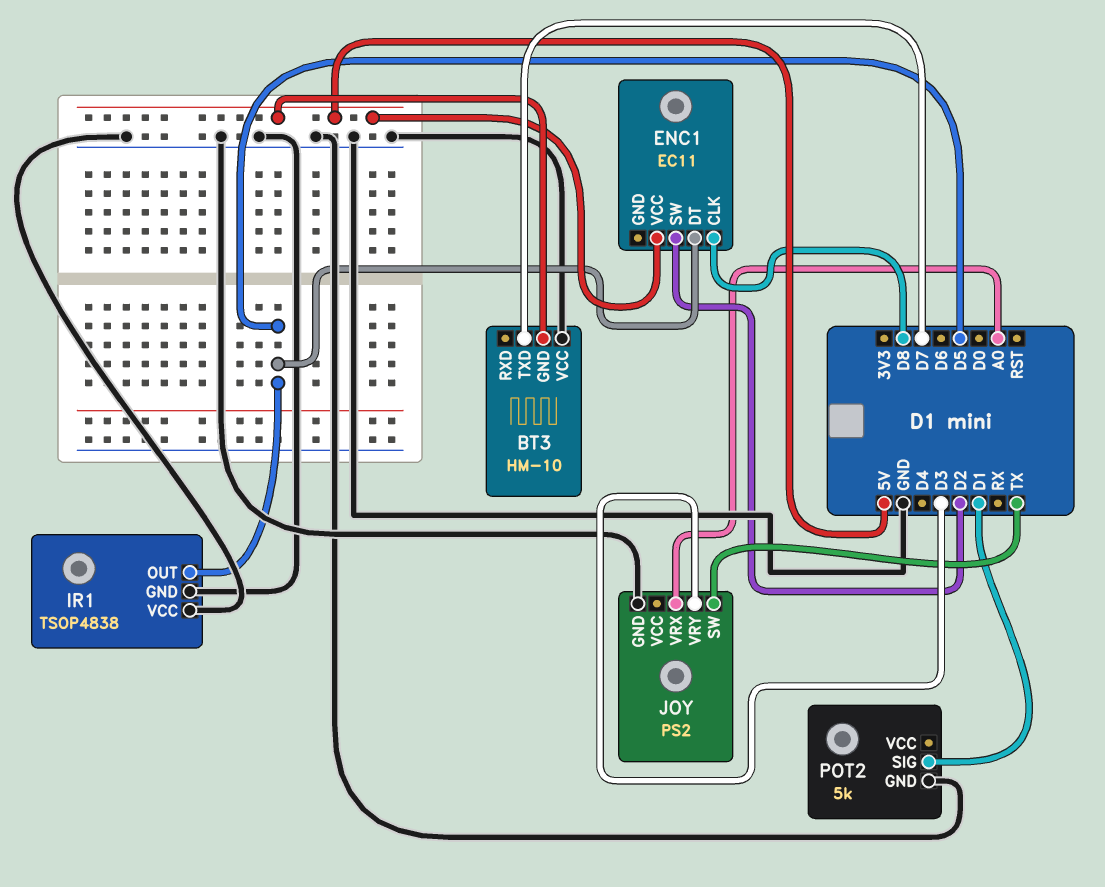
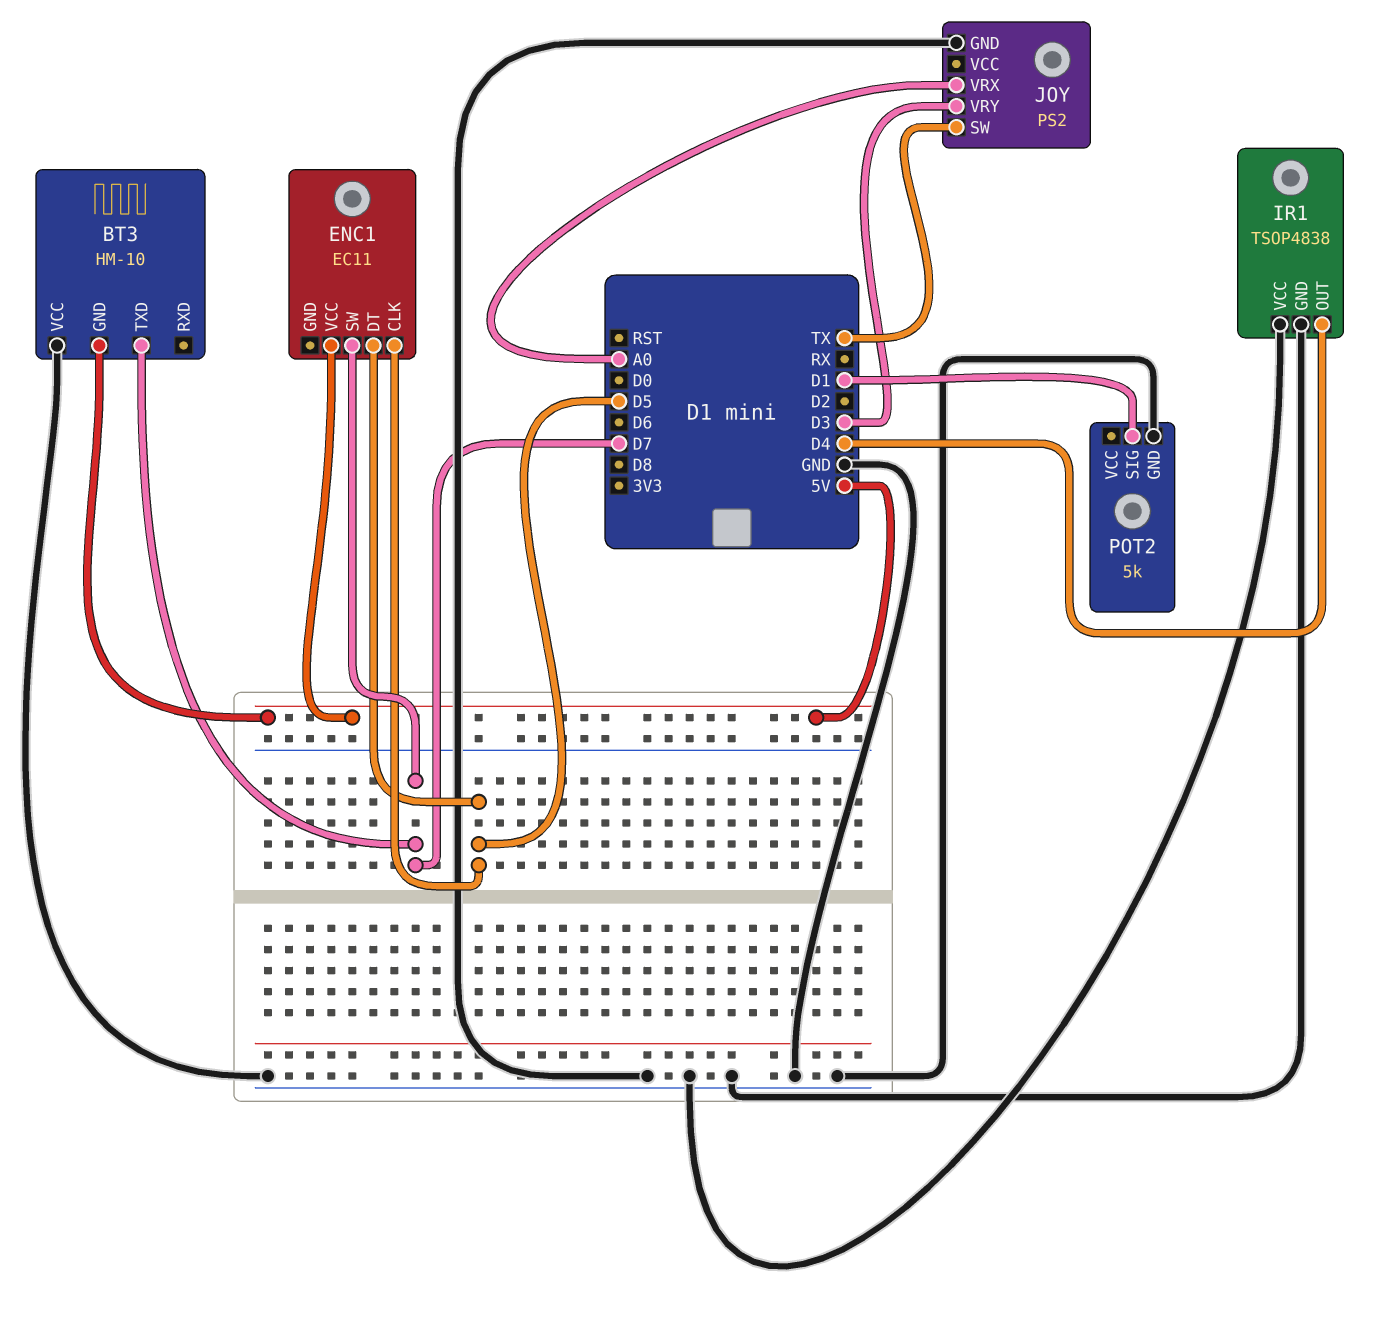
ENC1 pin CLK: D8 -> D5
ENC1 pin SW: D2 -> D7
IR1 pin OUT: D5 -> D4

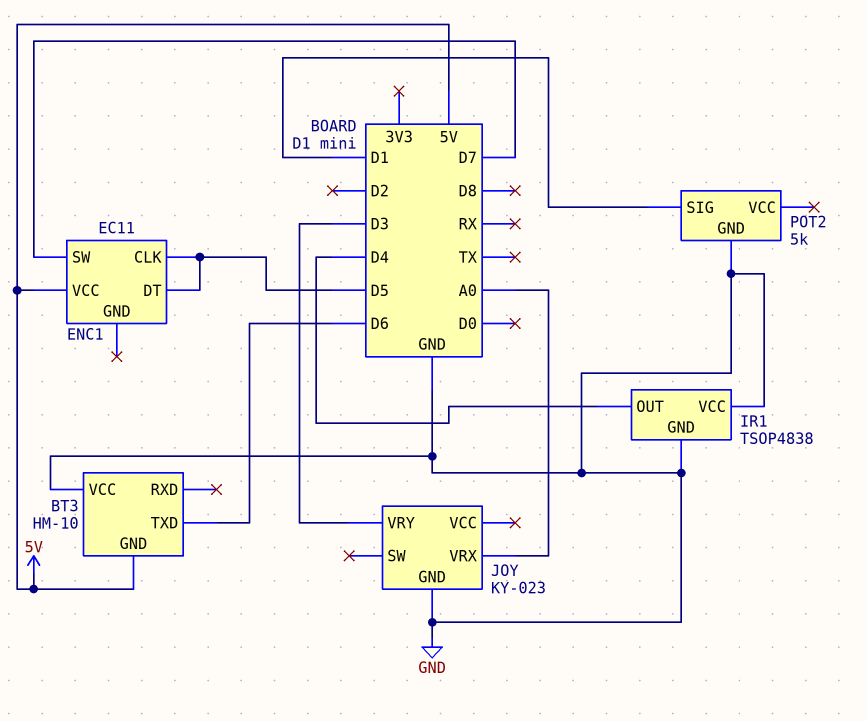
BT3 pin TXD: D7 -> D6
JOY: PS2 -> KY-023
JOY pin SW: TX -> none

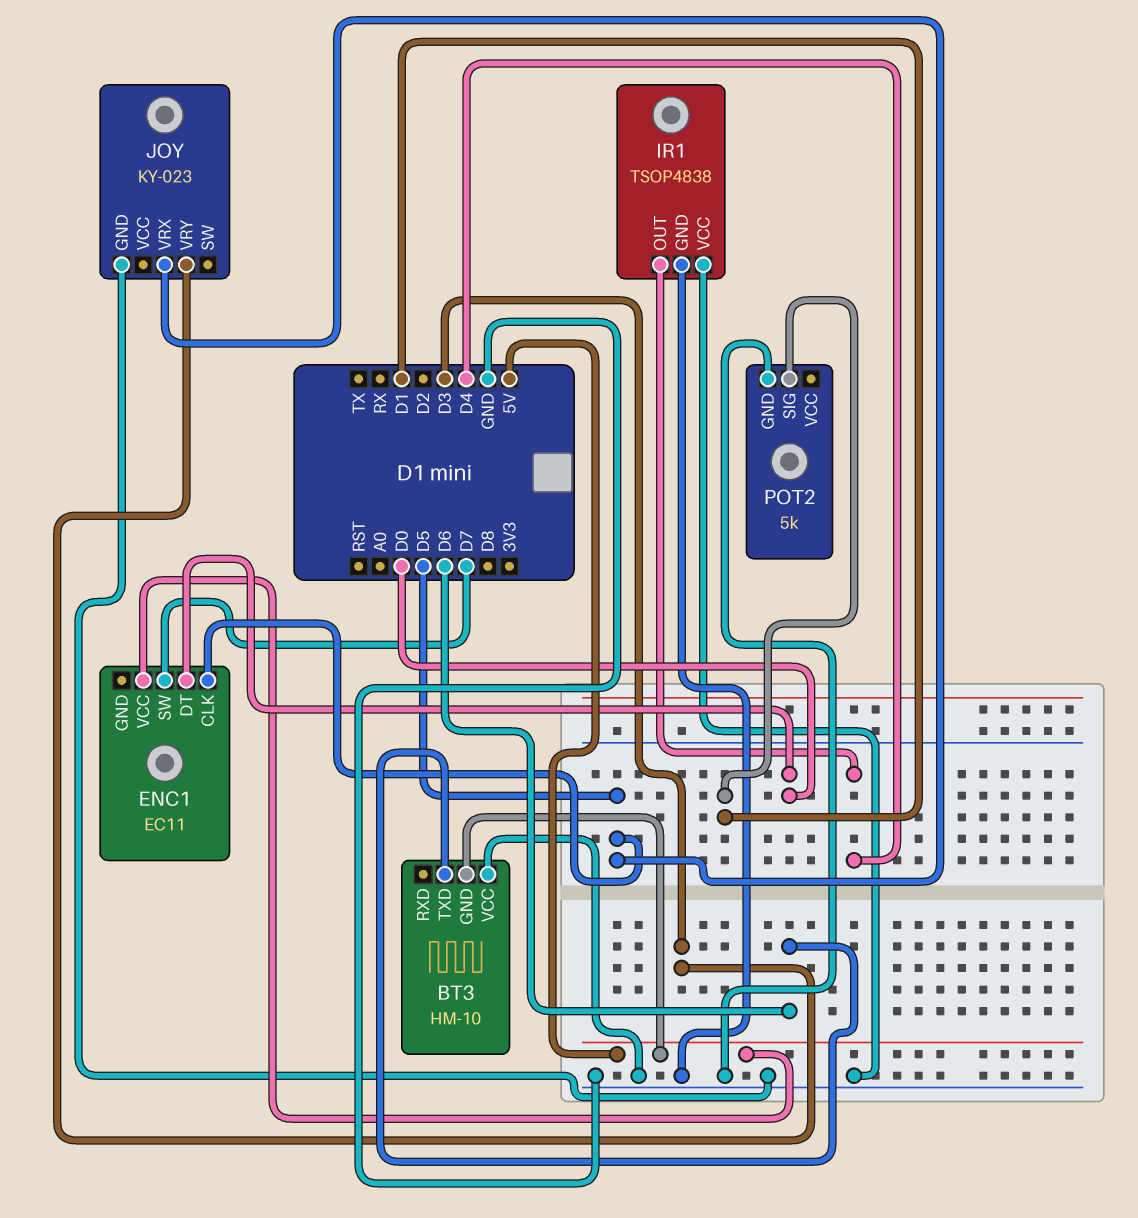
ENC1 pin DT: D5 -> D0
JOY pin VRX: A0 -> D5

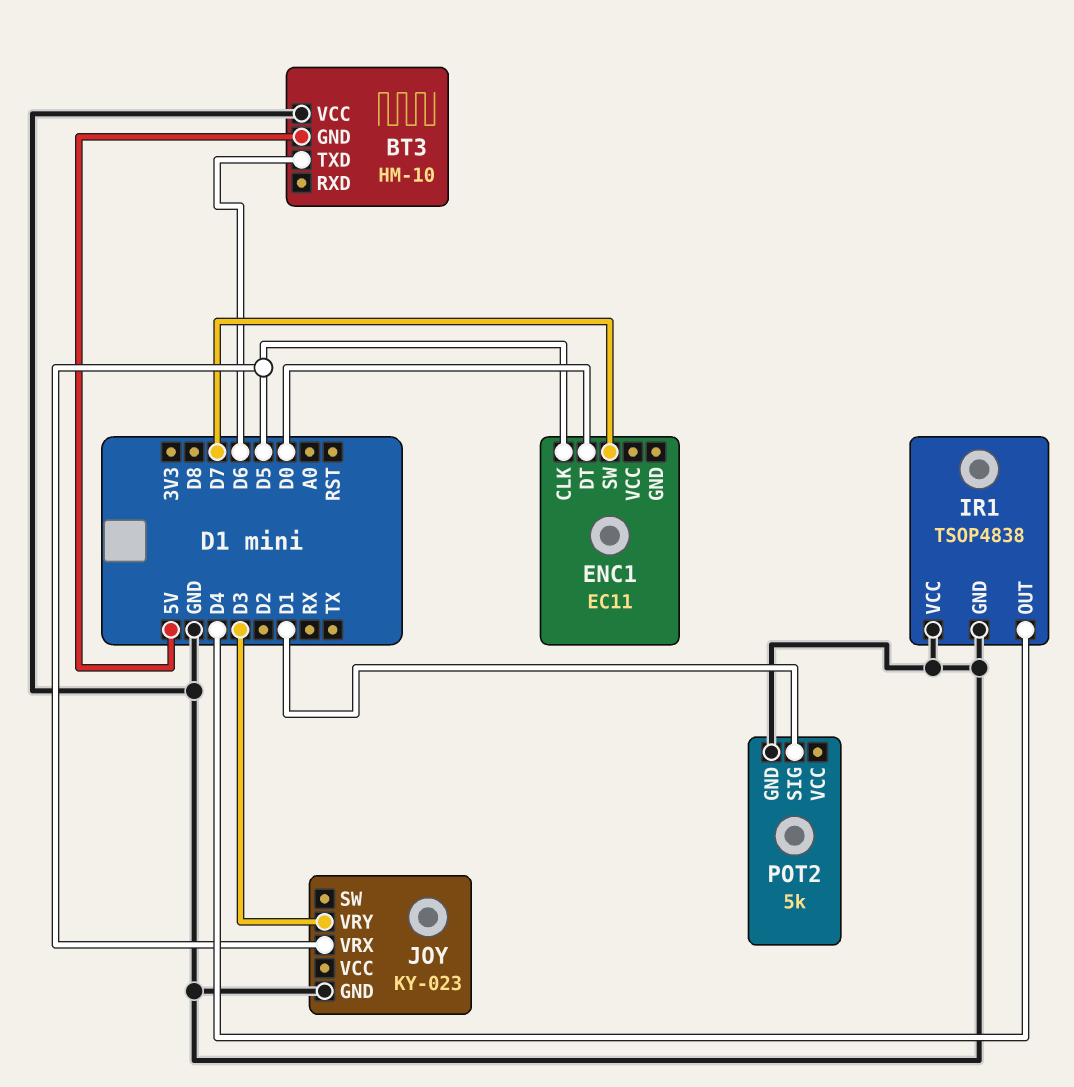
ENC1 pin VCC: 5V -> none

